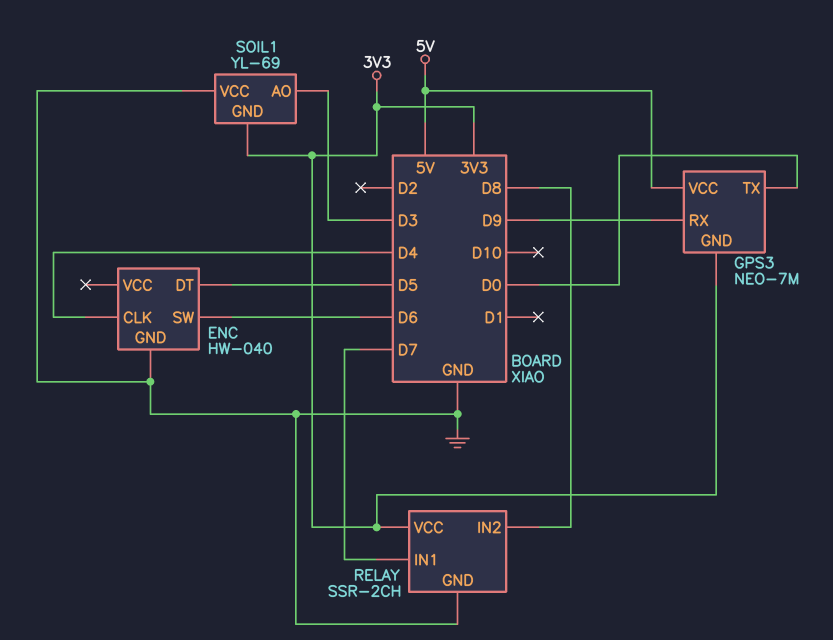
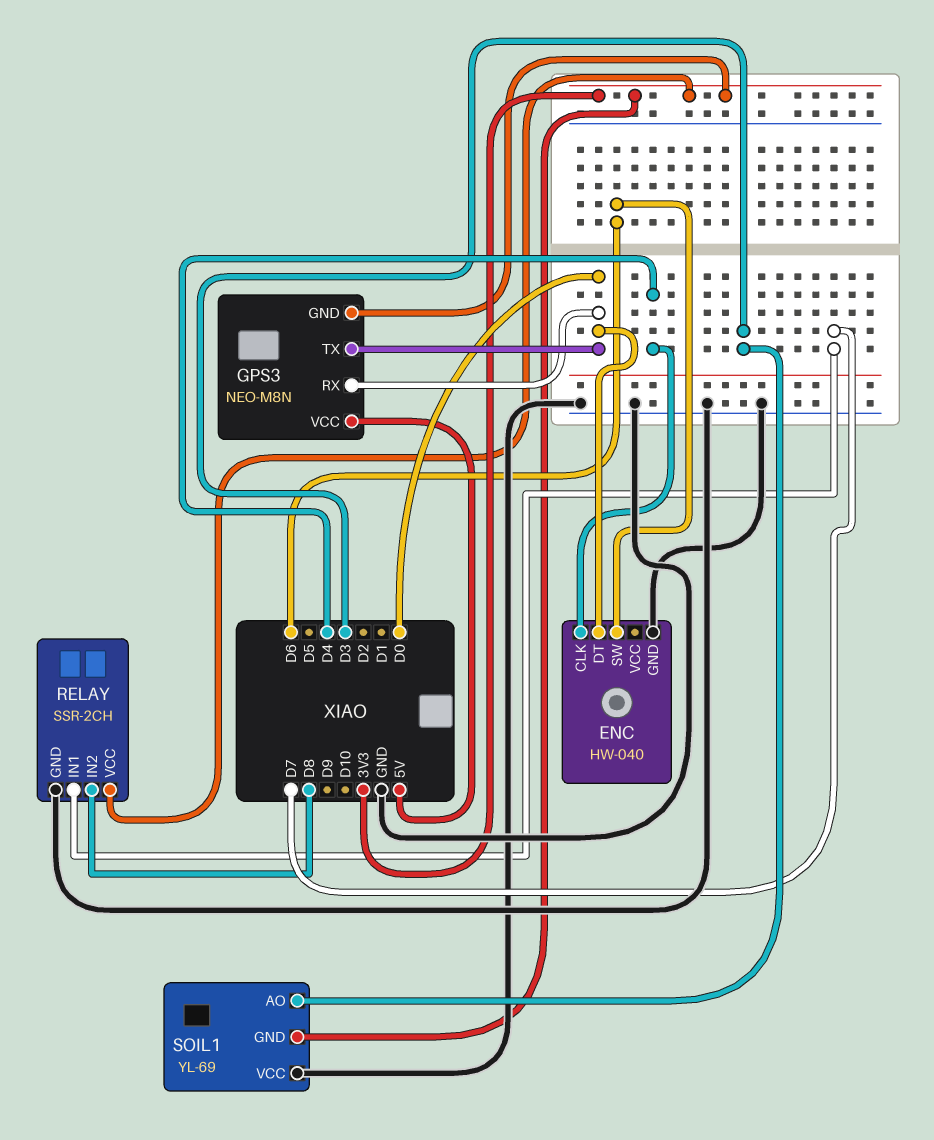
ENC pin DT: D5 -> D0
GPS3: NEO-7M -> NEO-M8N
GPS3 pin RX: D9 -> D0

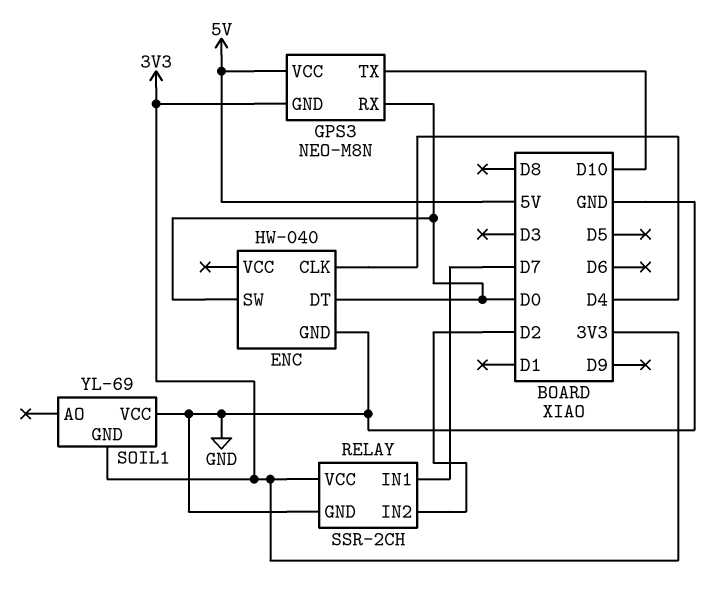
ENC pin SW: D6 -> D0
GPS3 pin TX: D0 -> D10
RELAY pin IN2: D8 -> D2
SOIL1 pin AO: D3 -> none

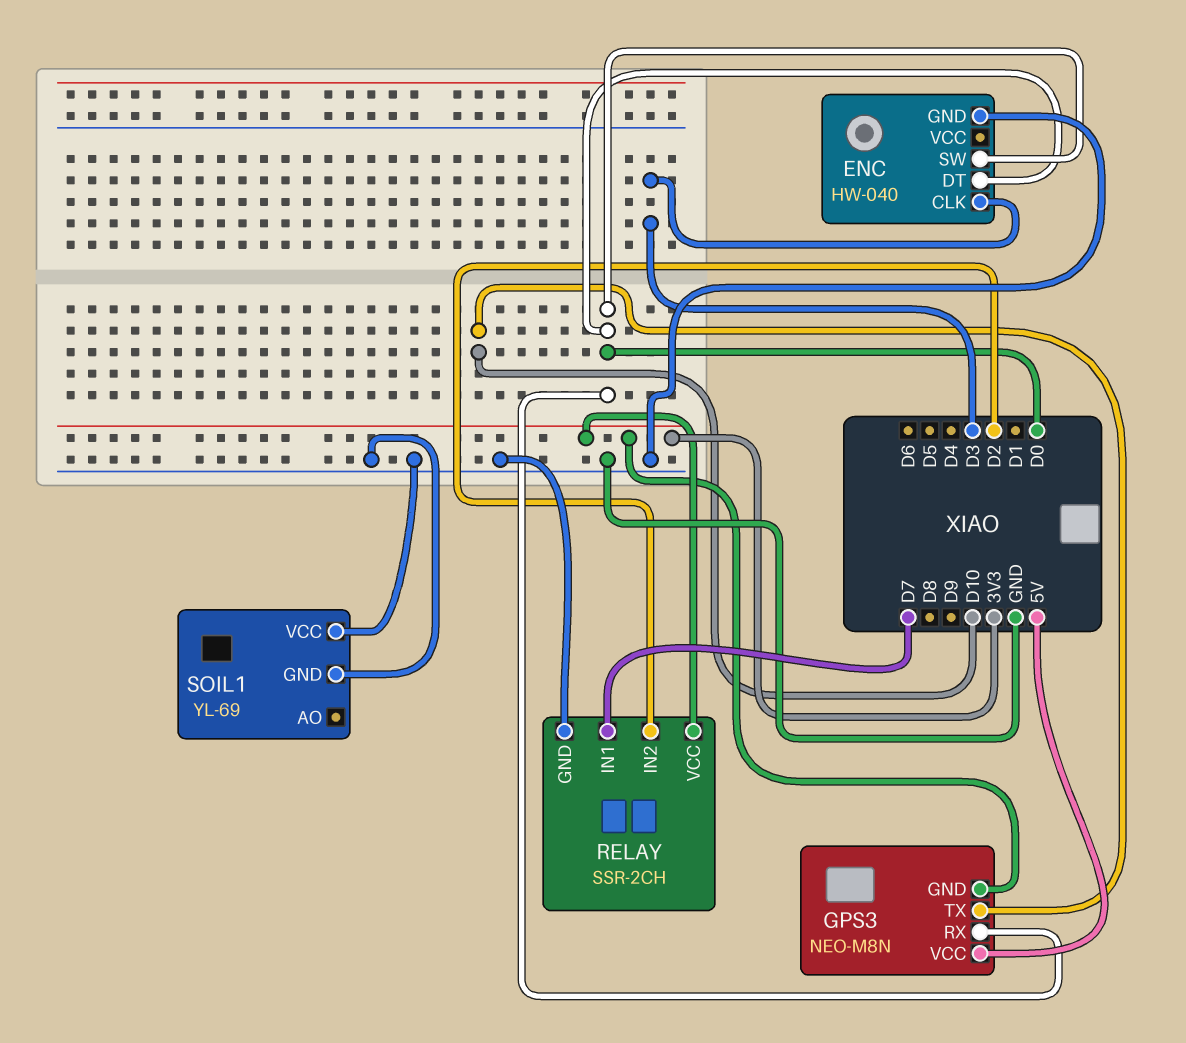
ENC pin CLK: D4 -> D3
SOIL1 pin GND: 3V3 -> GND

